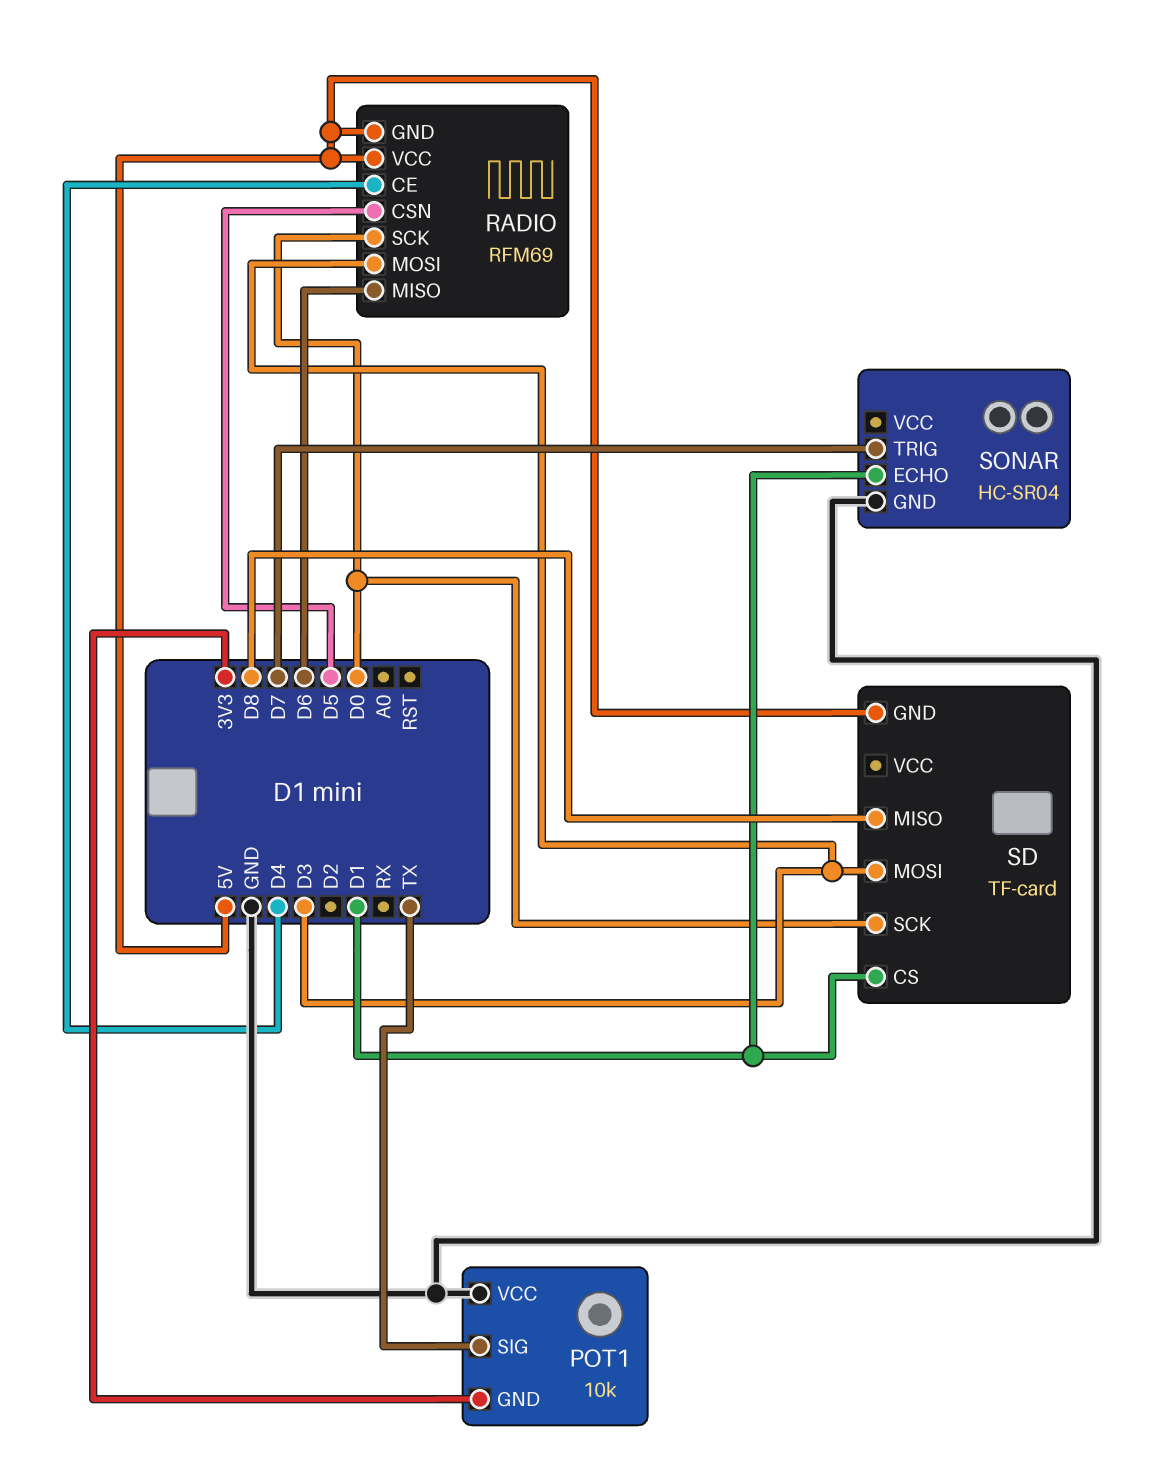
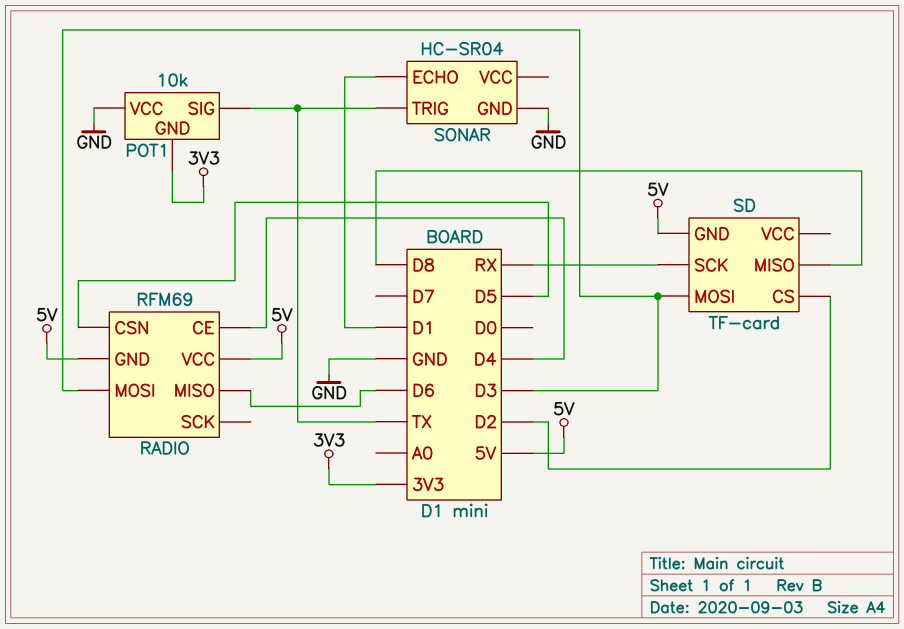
RADIO pin SCK: D0 -> none
SD pin CS: D1 -> D2
SD pin SCK: D0 -> RX
SONAR pin TRIG: D7 -> TX

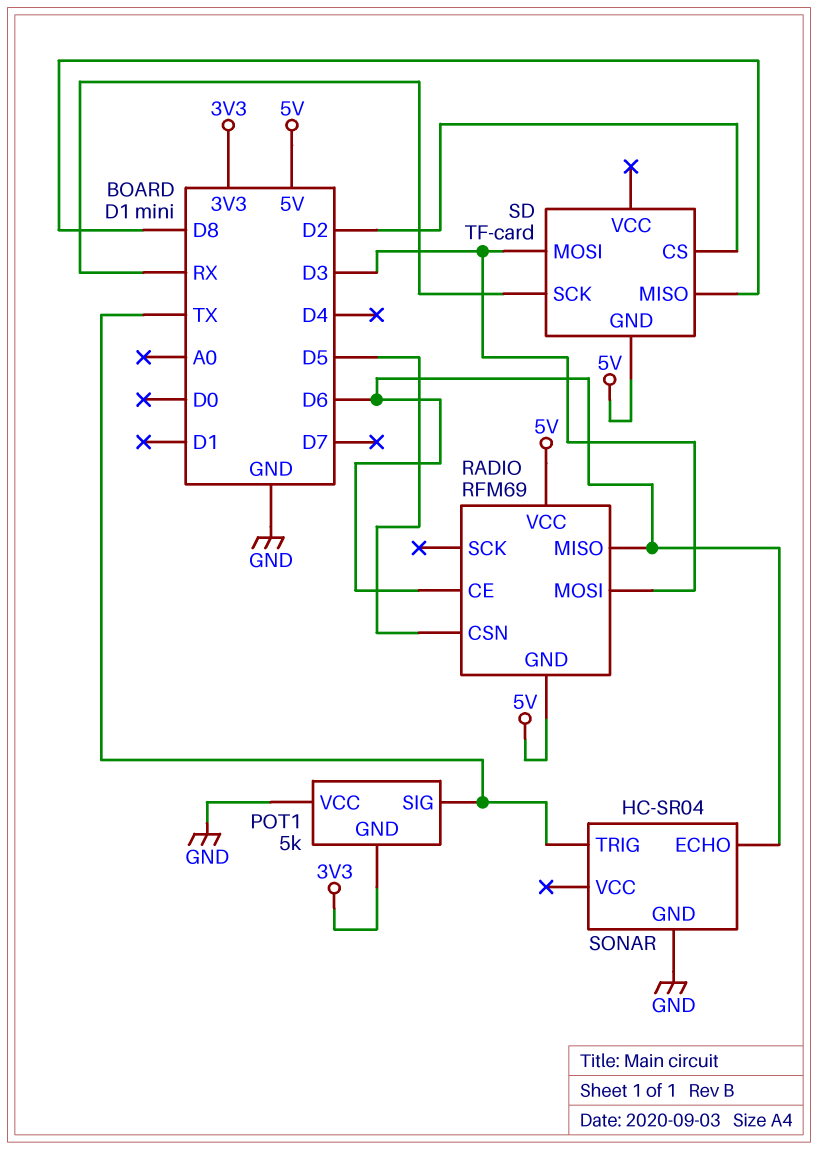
POT1: 10k -> 5k
RADIO pin CE: D4 -> D6
SONAR pin ECHO: D1 -> D6

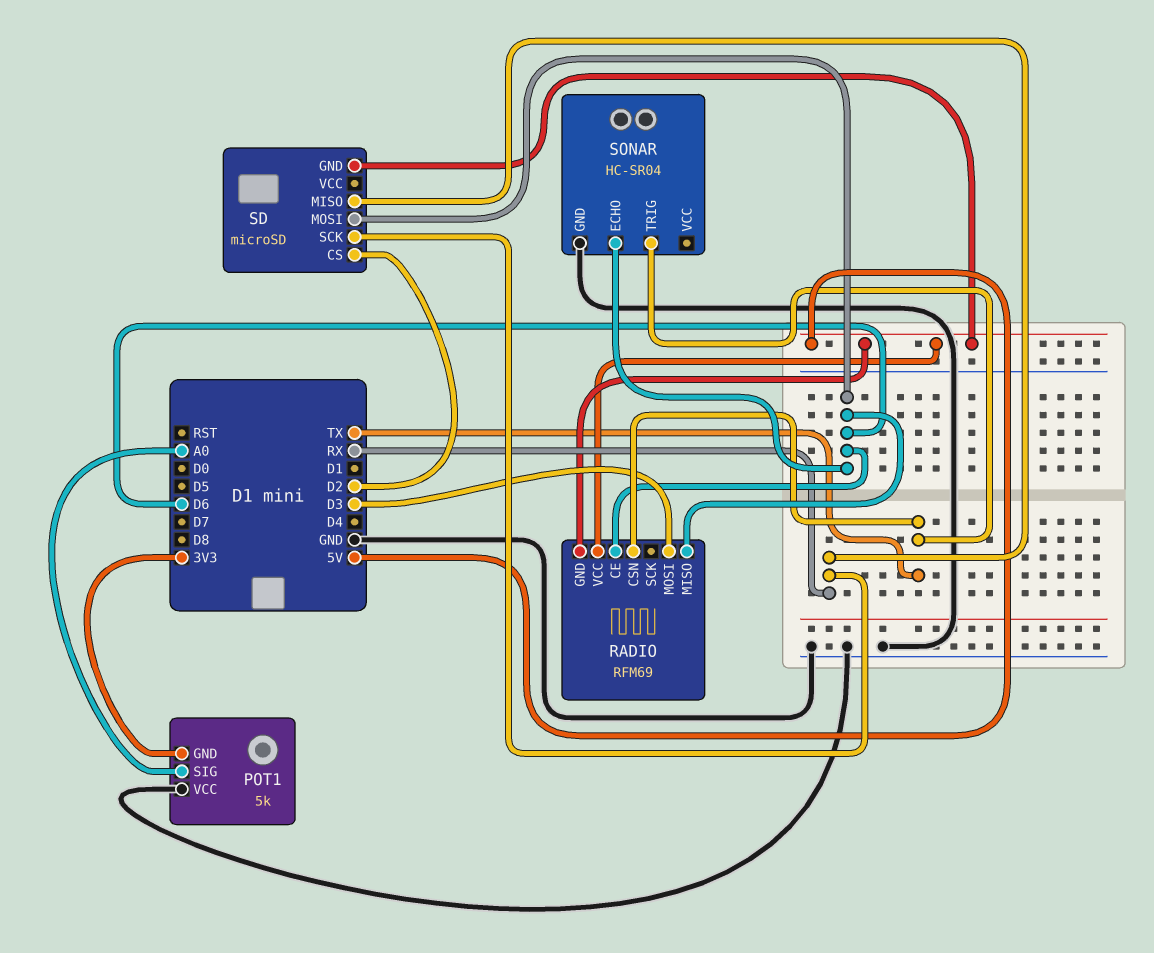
POT1 pin SIG: TX -> A0
RADIO pin CSN: D5 -> TX
SD: TF-card -> microSD
SD pin MISO: D8 -> RX
SD pin MOSI: D3 -> D6

